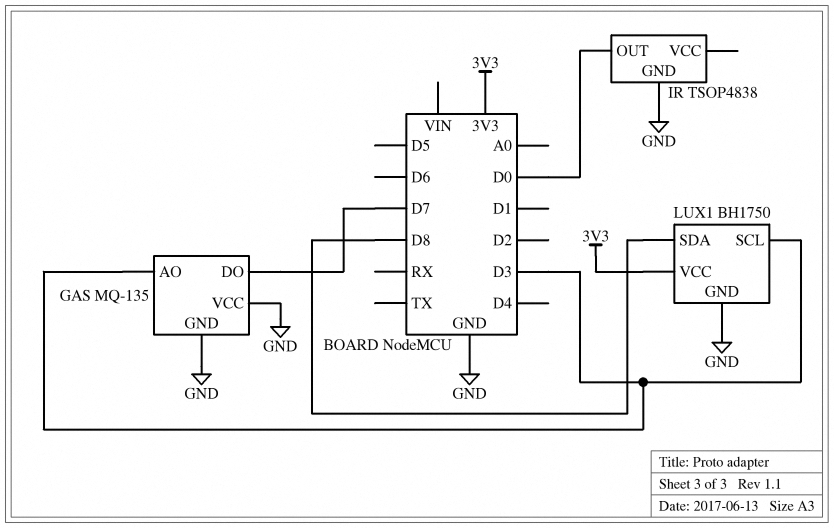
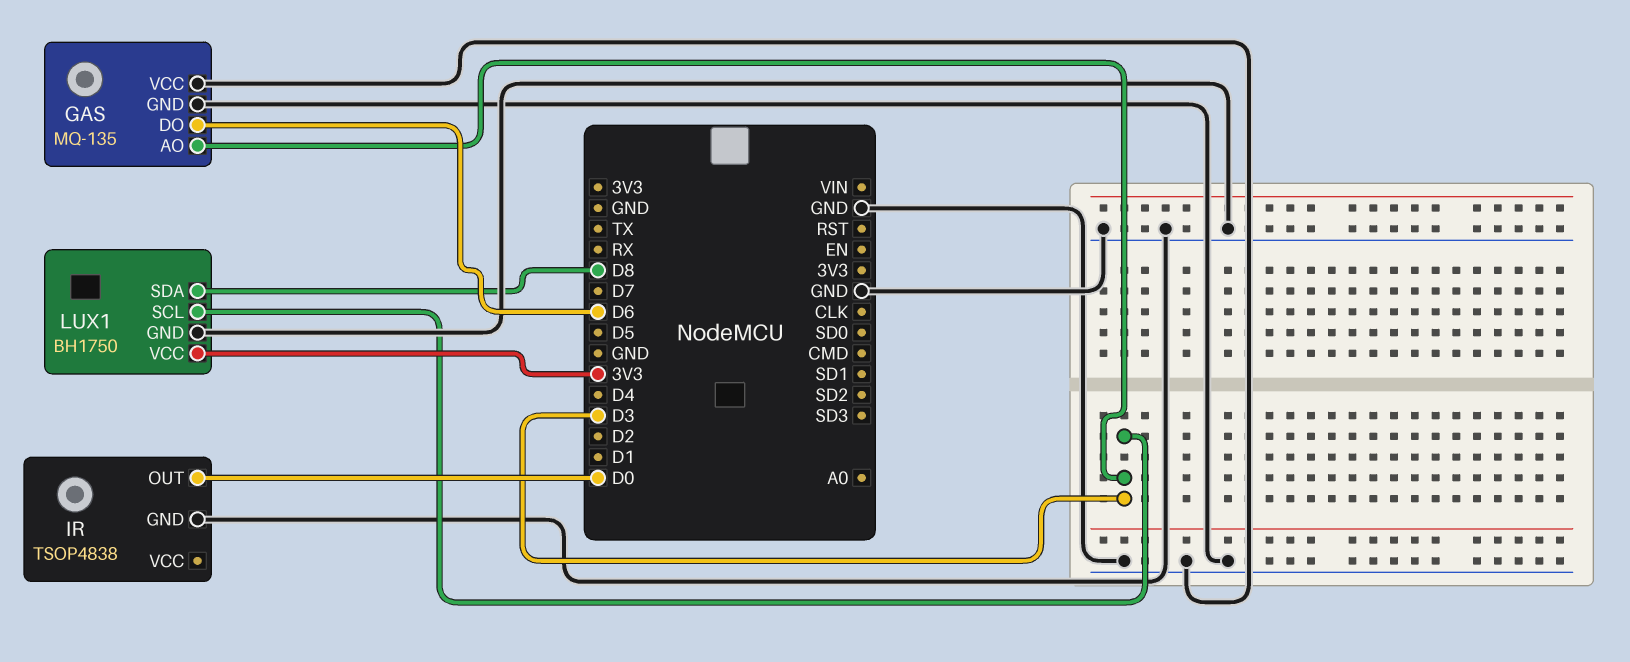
GAS pin DO: D7 -> D6

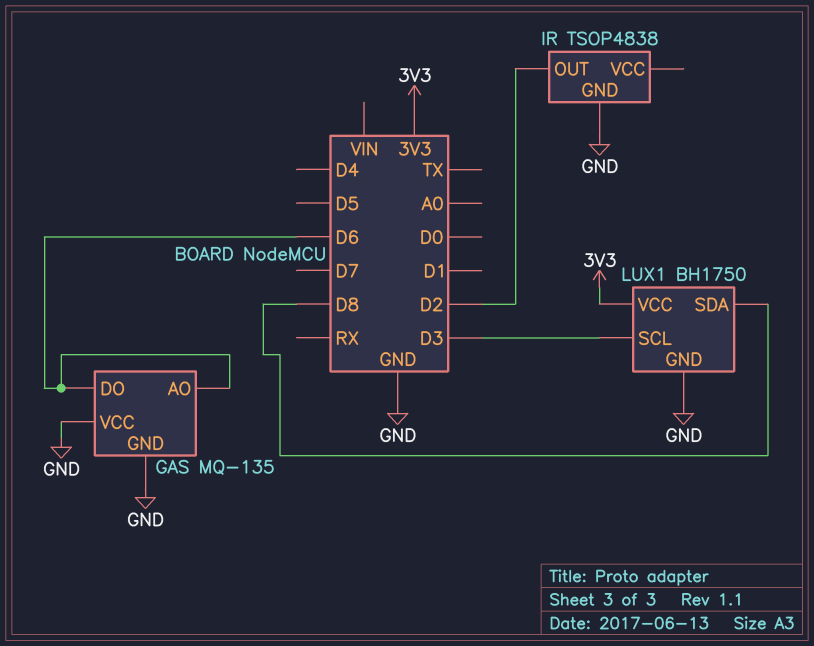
GAS pin AO: D3 -> D6
IR pin OUT: D0 -> D2

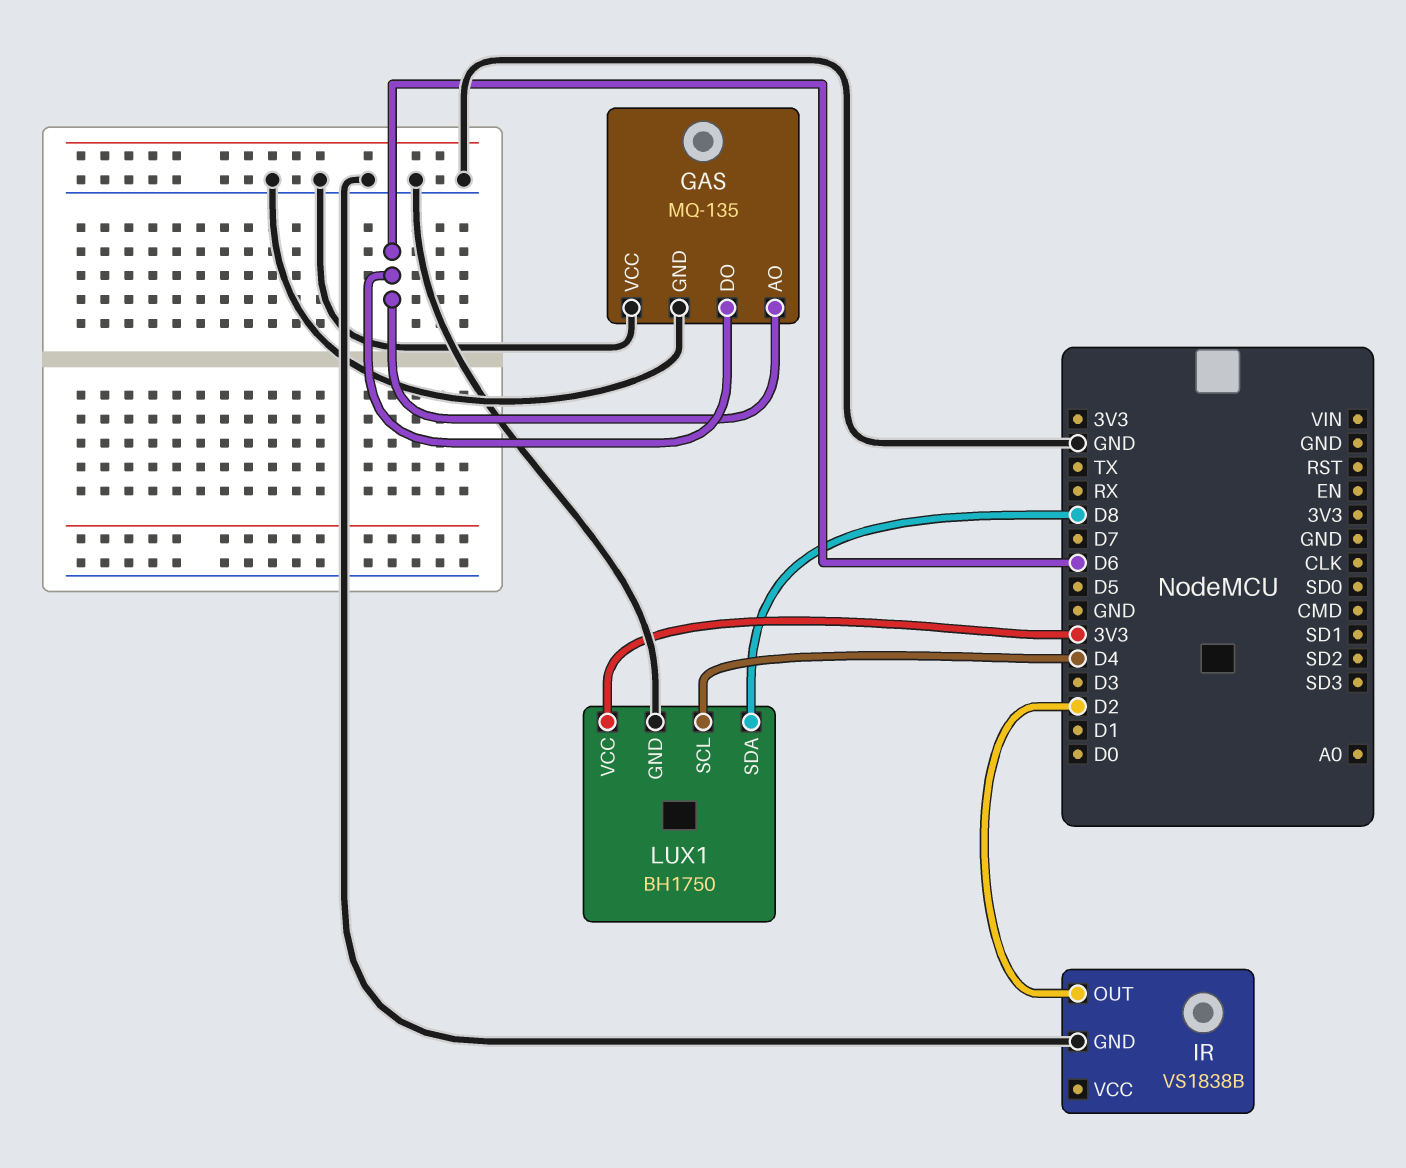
IR: TSOP4838 -> VS1838B
LUX1 pin SCL: D3 -> D4

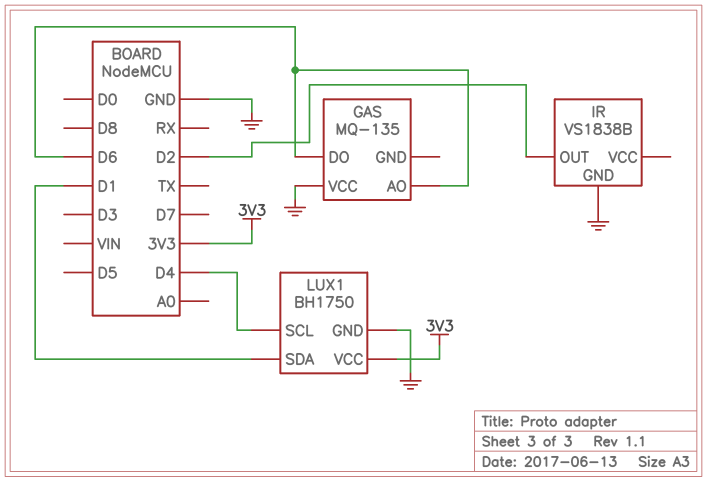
GAS pin GND: GND -> none
LUX1 pin SDA: D8 -> D1

